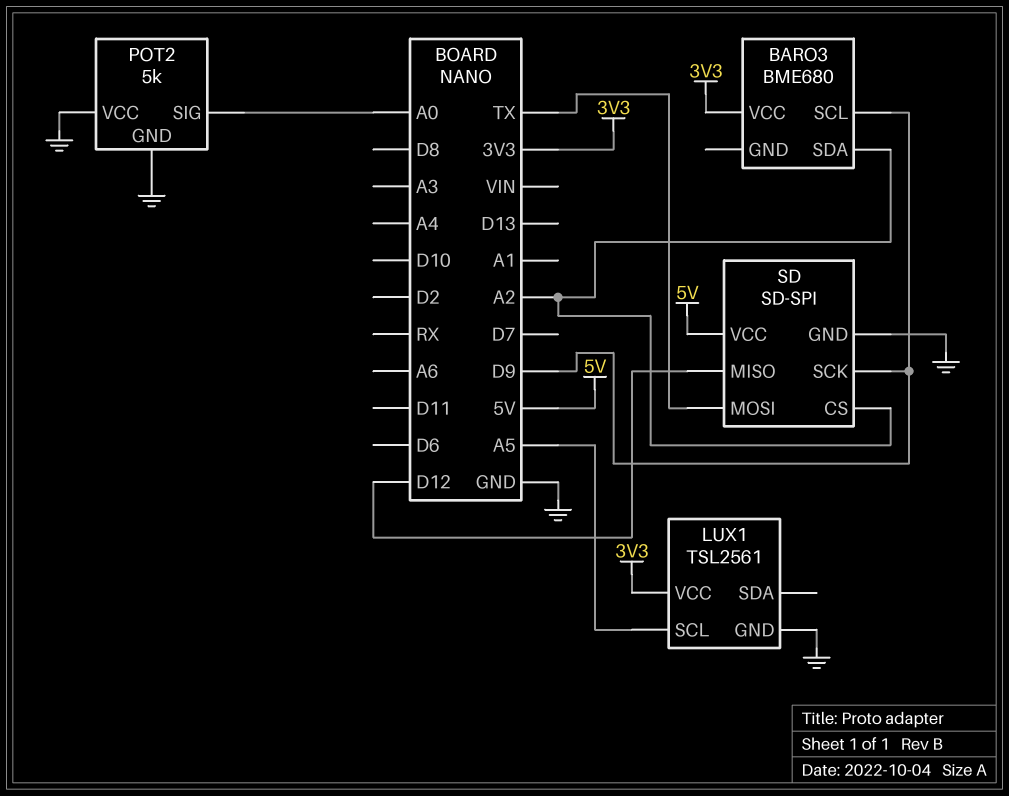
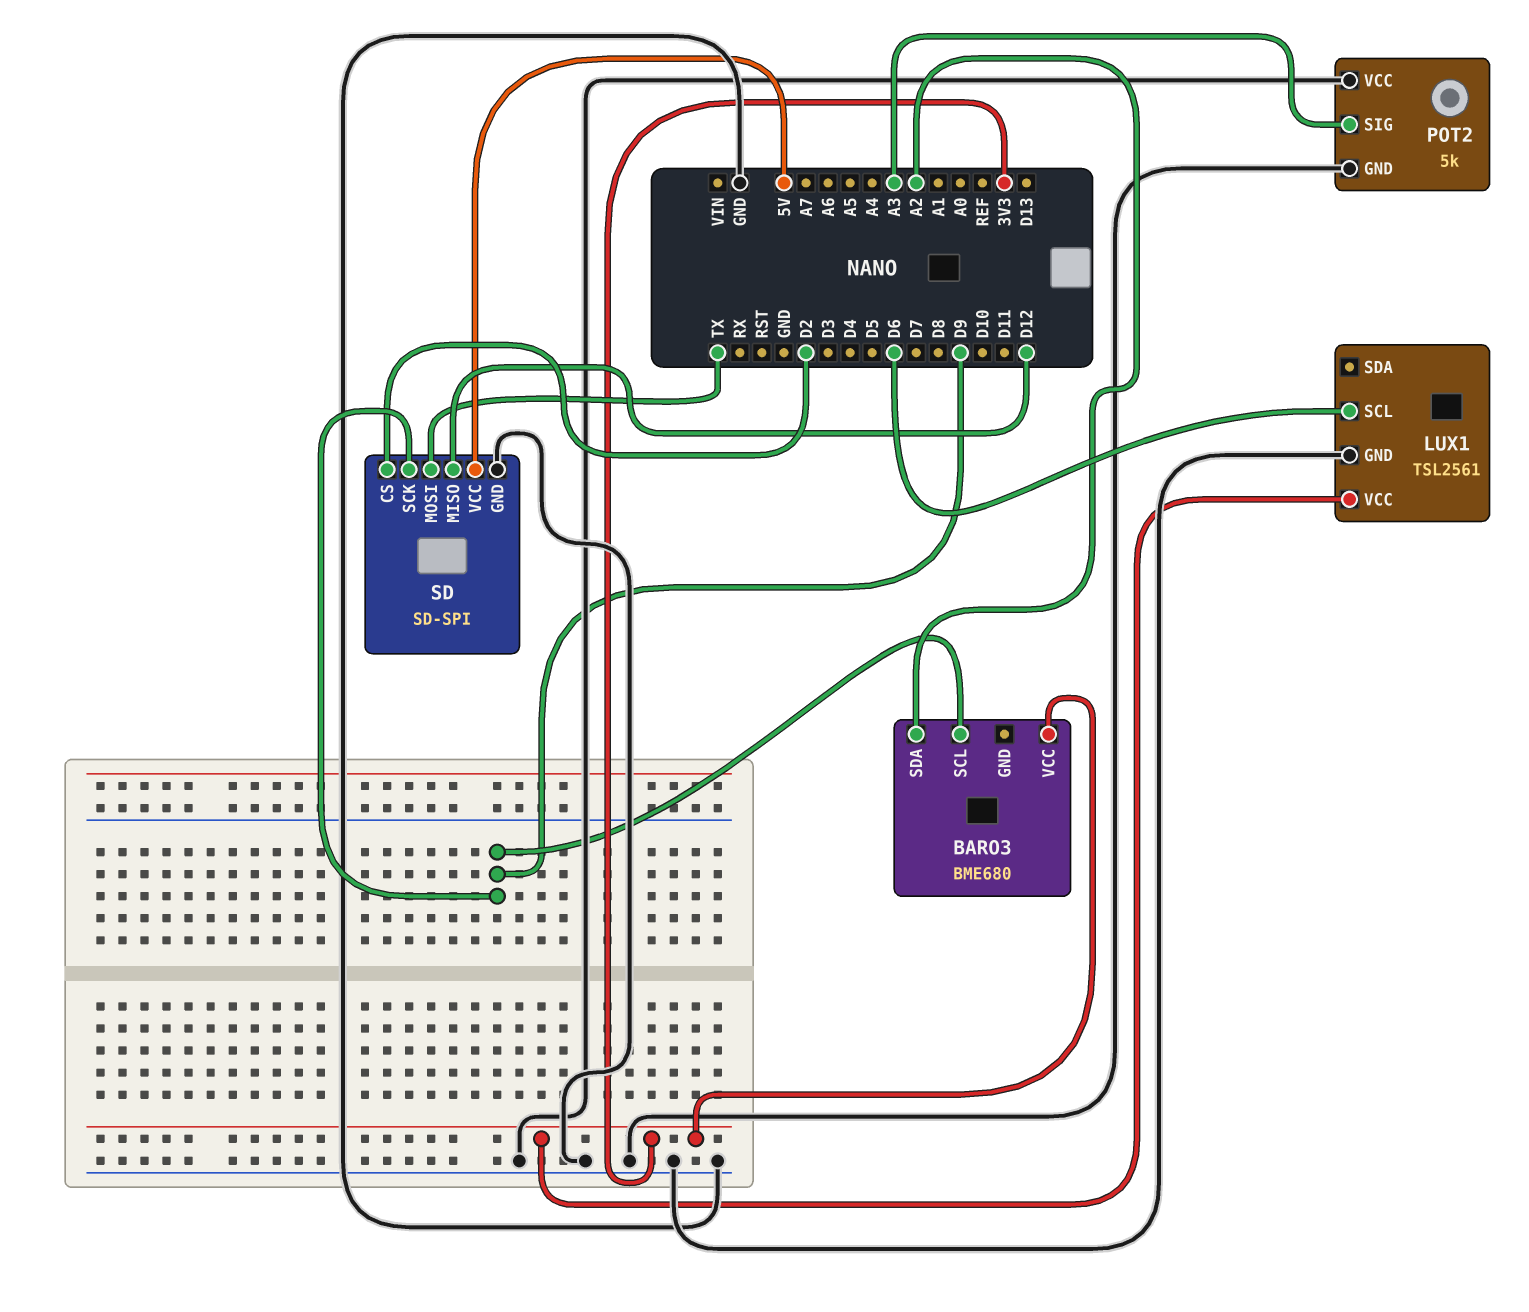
LUX1 pin SCL: A5 -> D6
POT2 pin SIG: A0 -> A3
SD pin CS: A2 -> D2

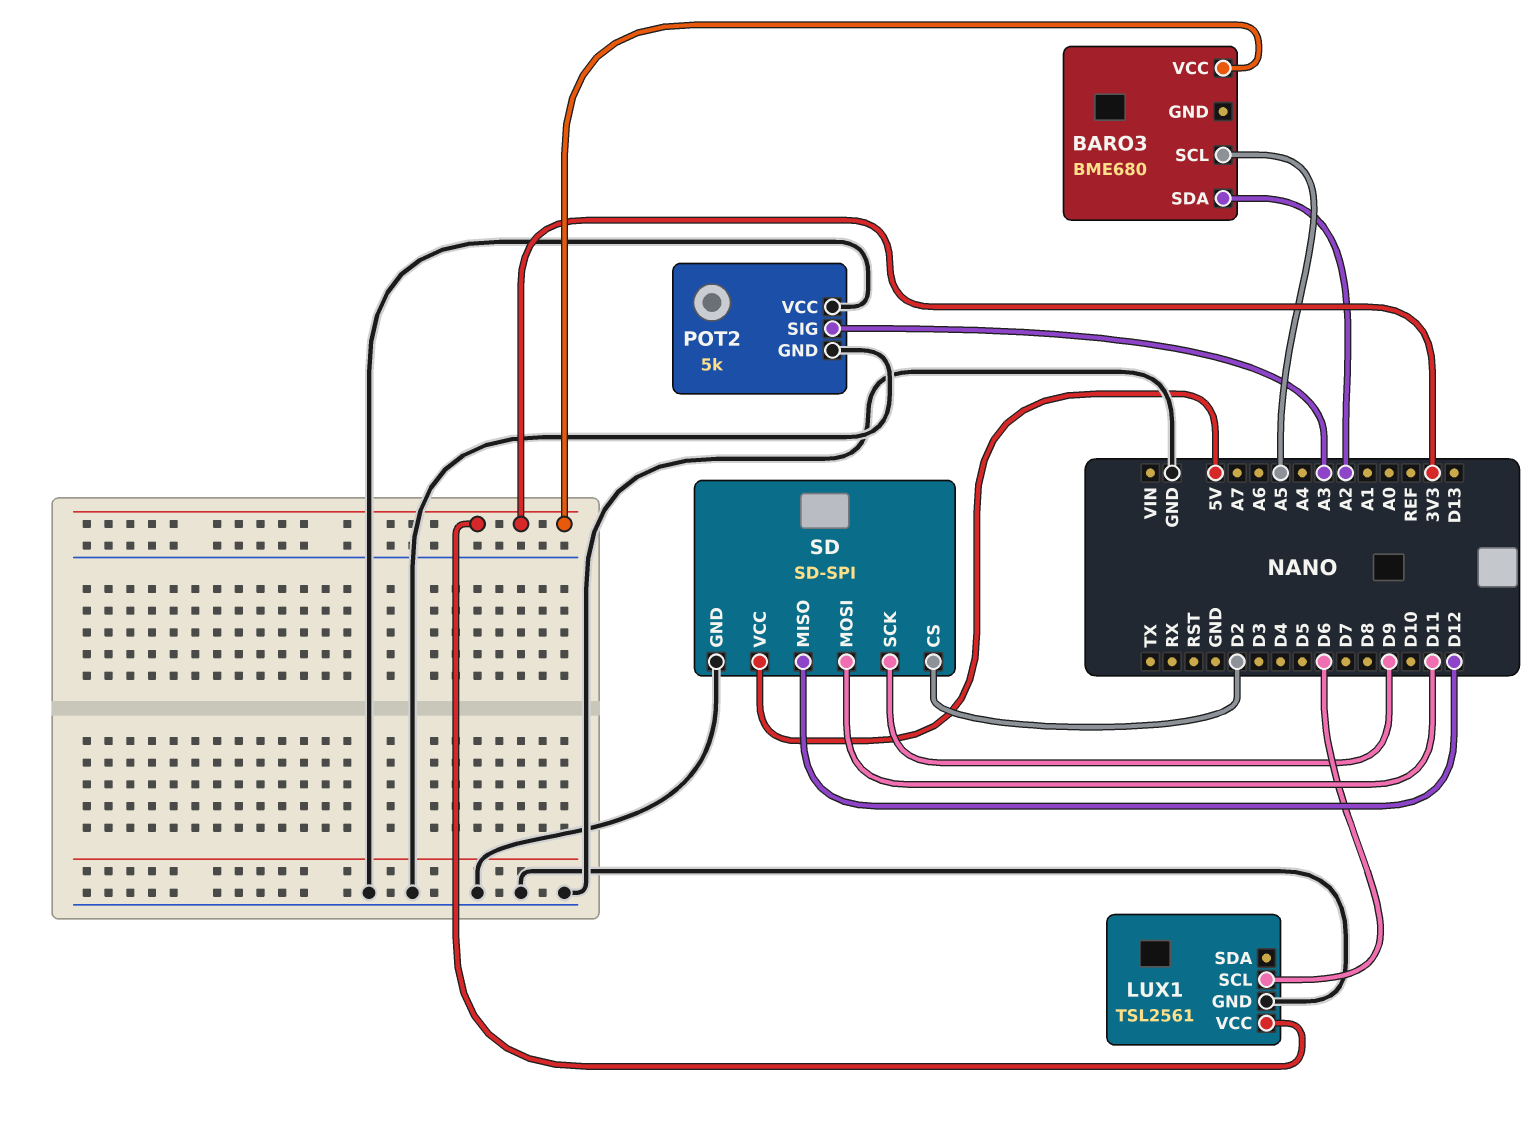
BARO3 pin SCL: D9 -> A5
SD pin MOSI: TX -> D11

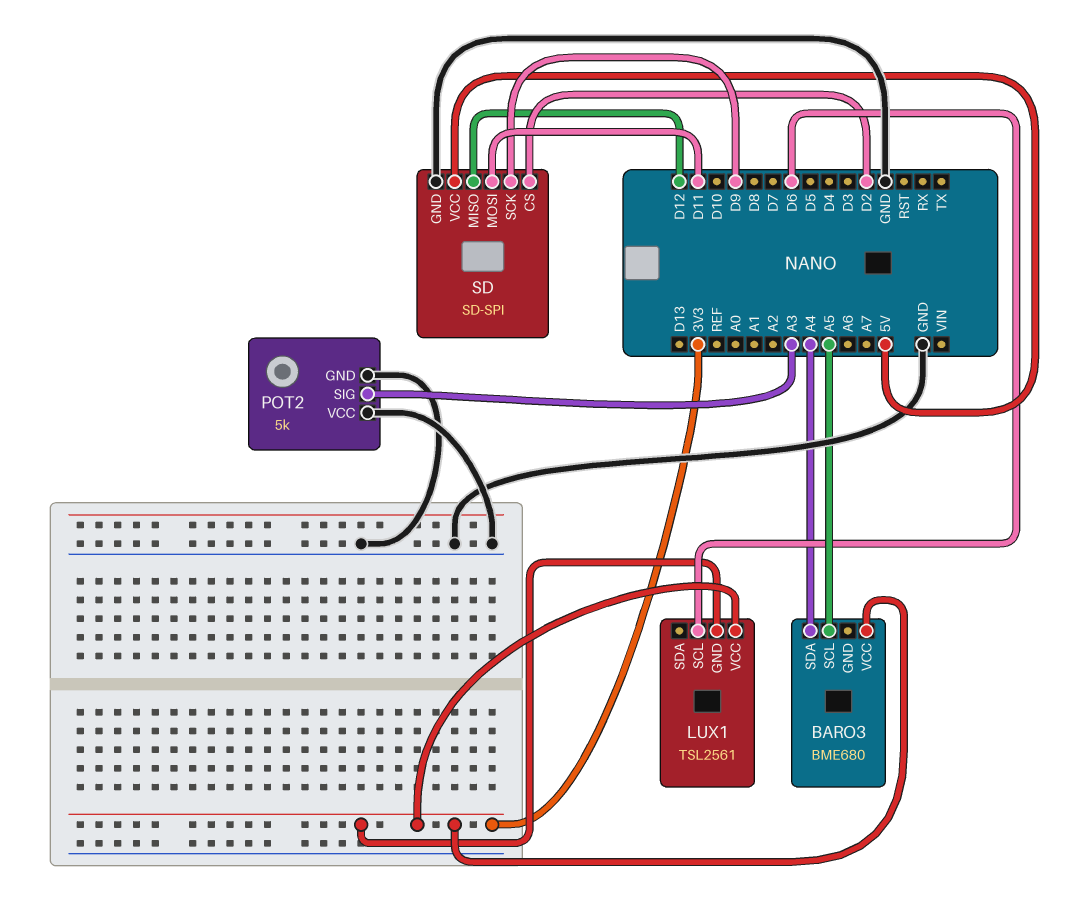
BARO3 pin SDA: A2 -> A4
LUX1 pin GND: GND -> 3V3

